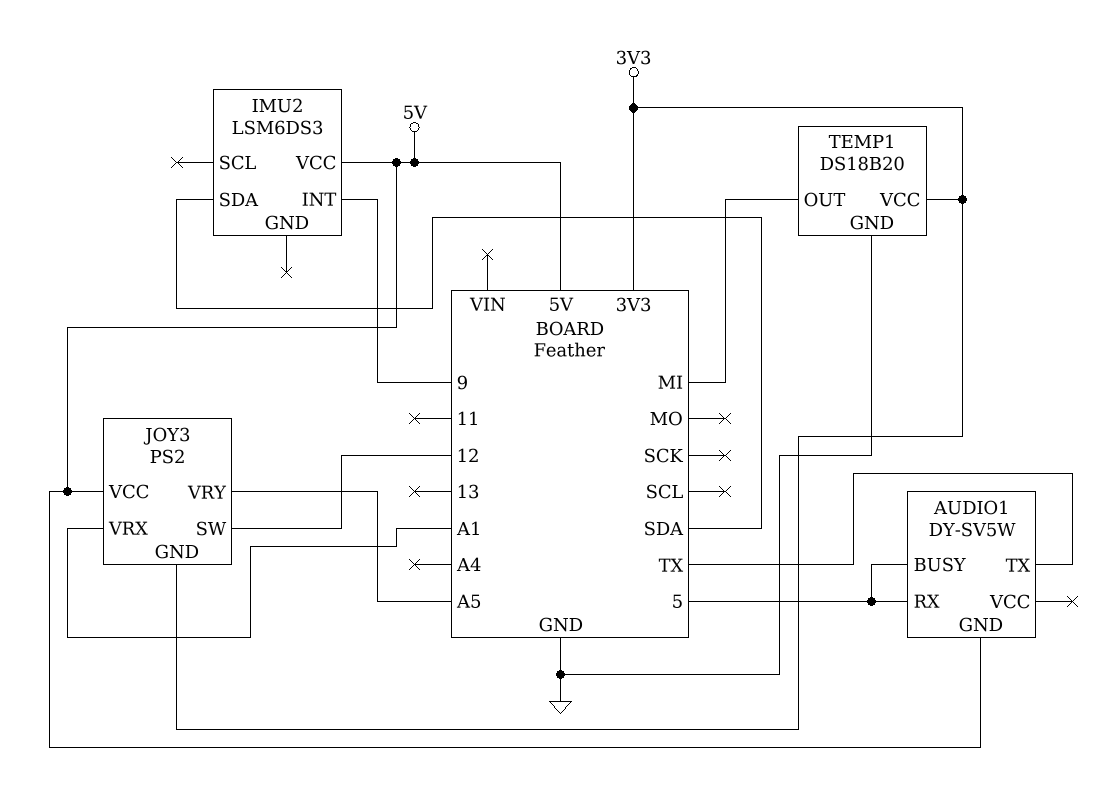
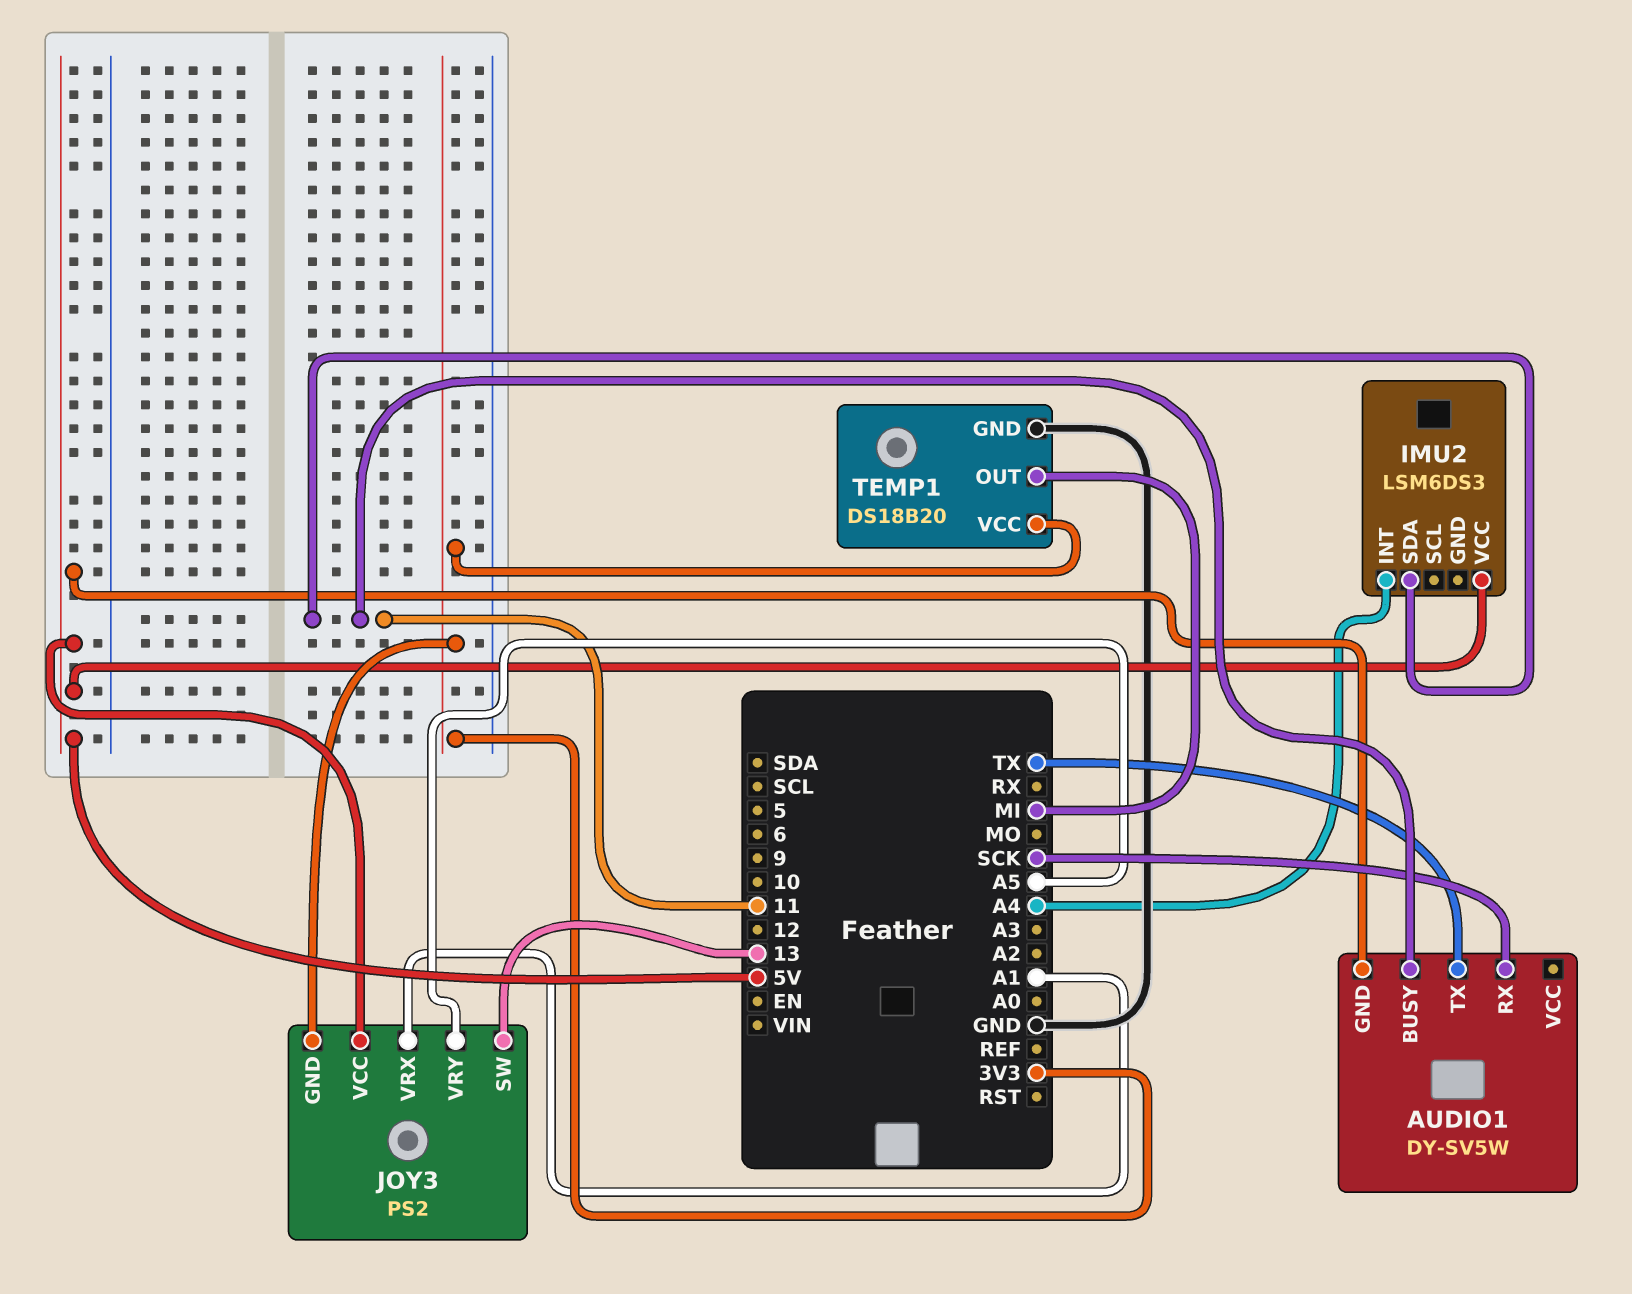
AUDIO1 pin BUSY: 5 -> 11
AUDIO1 pin RX: 5 -> SCK
IMU2 pin INT: 9 -> A4
IMU2 pin SDA: SDA -> 11
JOY3 pin SW: 12 -> 13

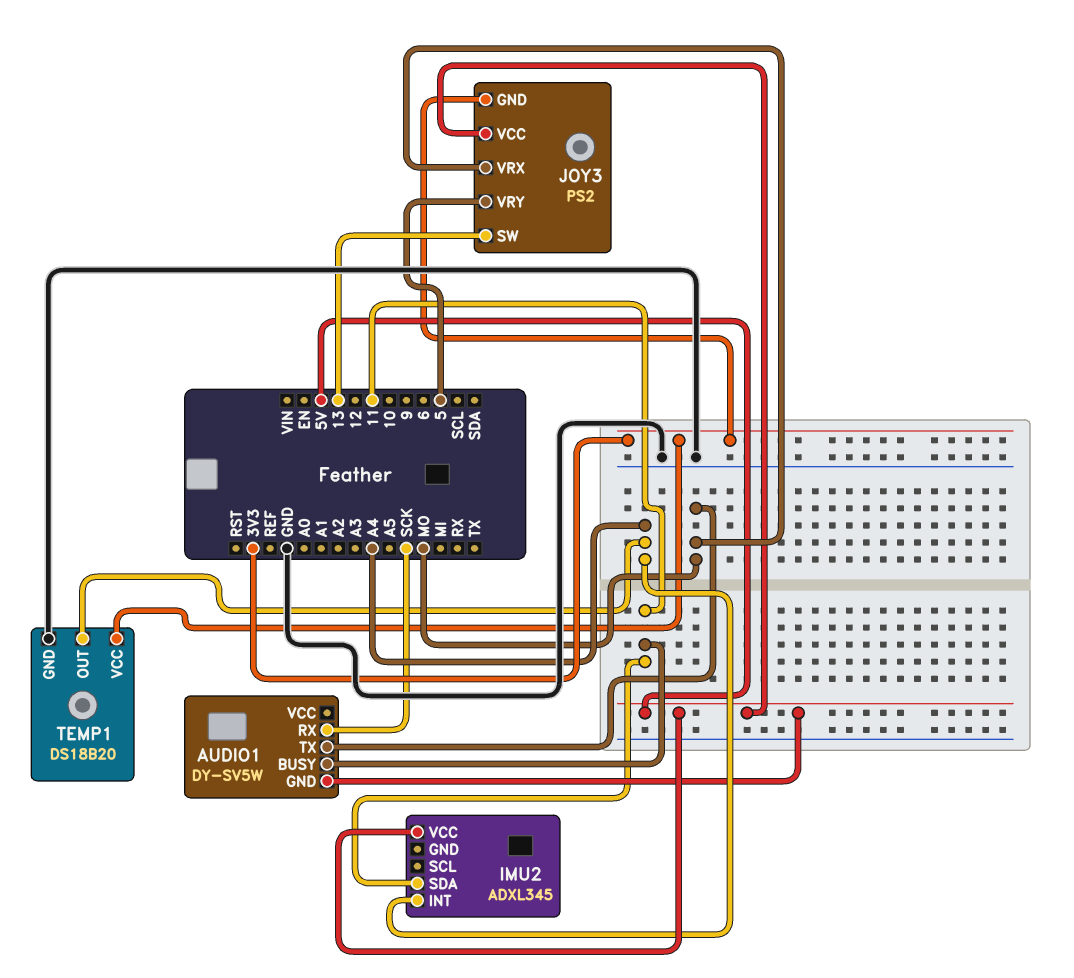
AUDIO1 pin TX: TX -> MO
IMU2: LSM6DS3 -> ADXL345
JOY3 pin VRX: A1 -> MO
JOY3 pin VRY: A5 -> 5
TEMP1 pin OUT: MI -> A4

